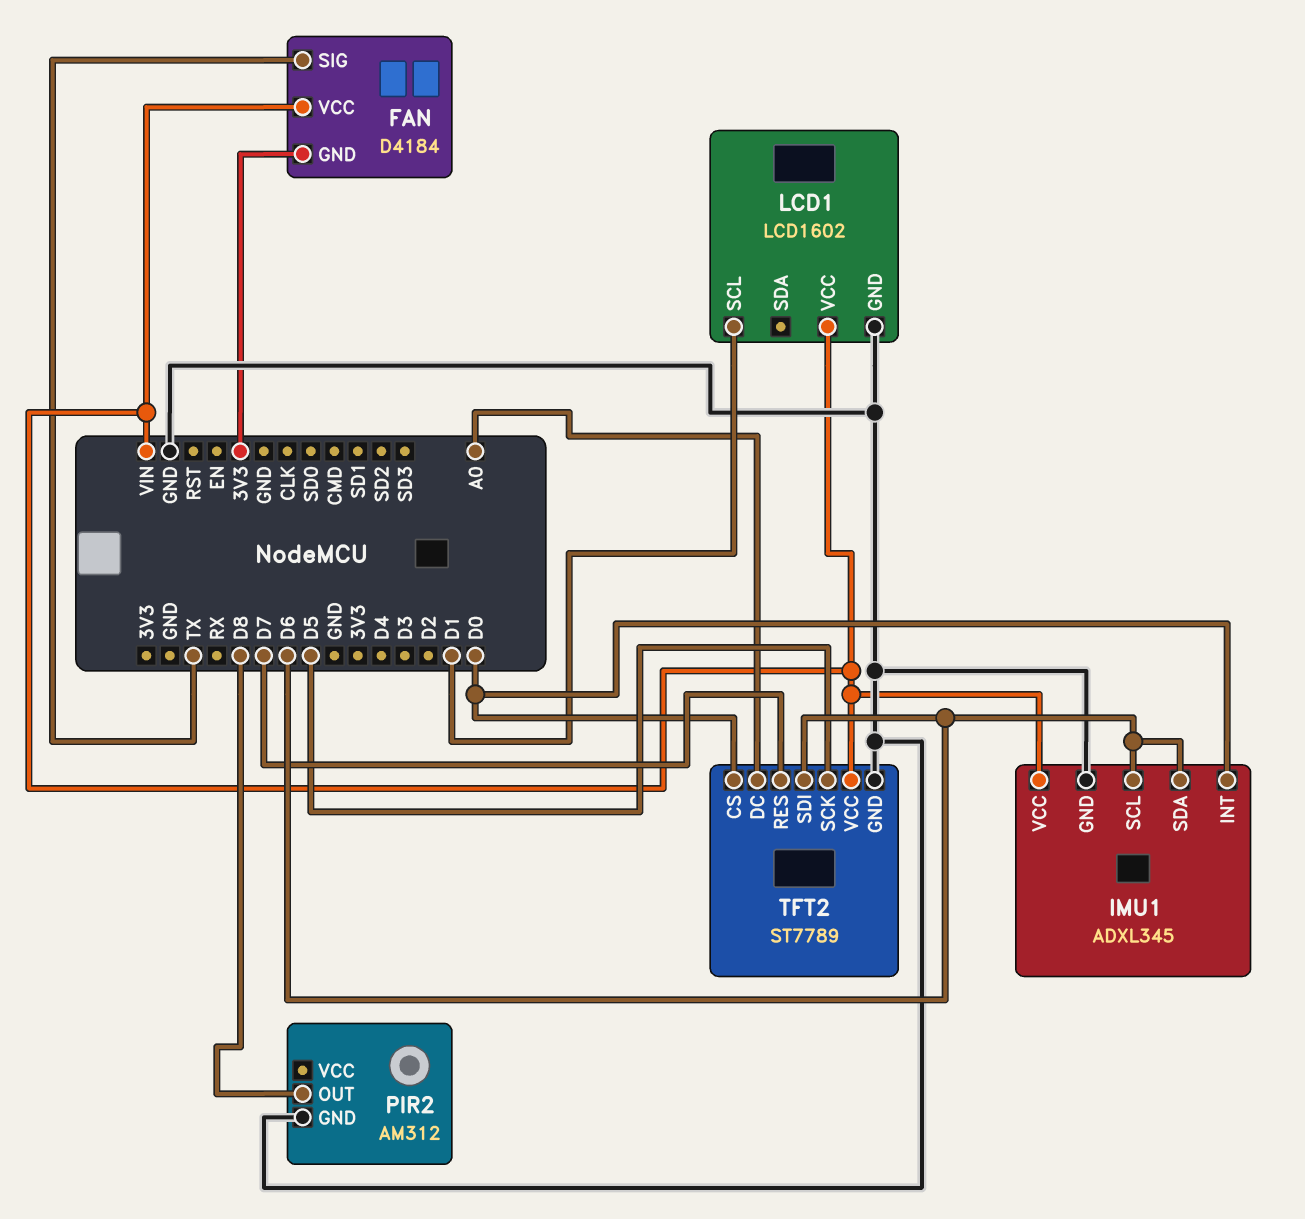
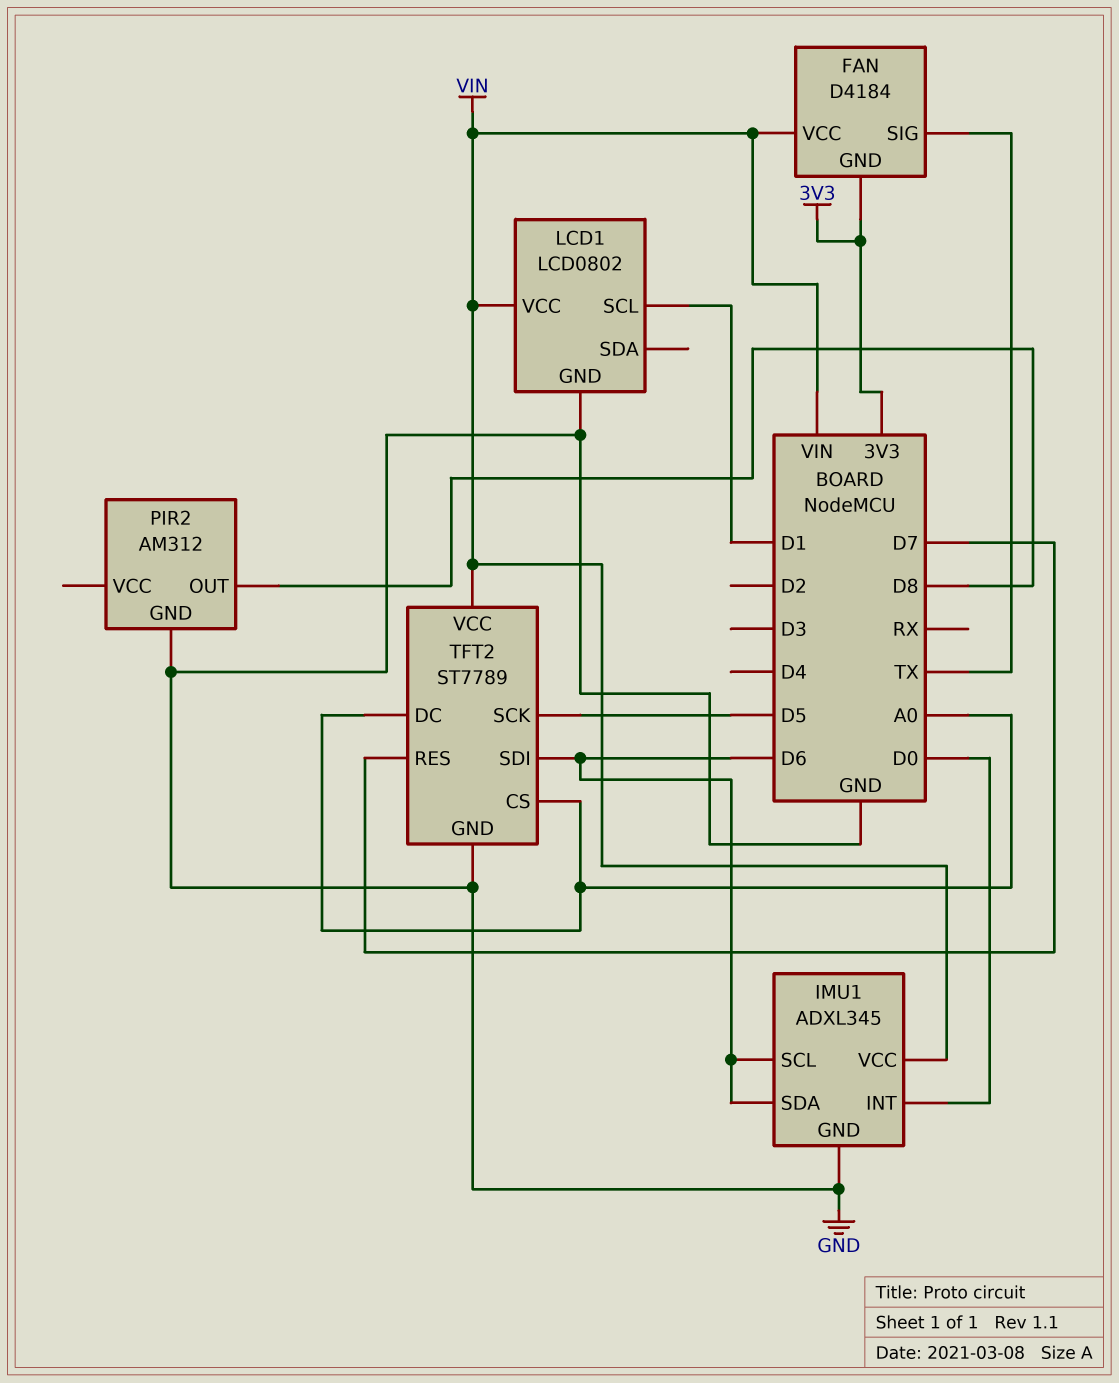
LCD1: LCD1602 -> LCD0802
TFT2 pin CS: D0 -> A0

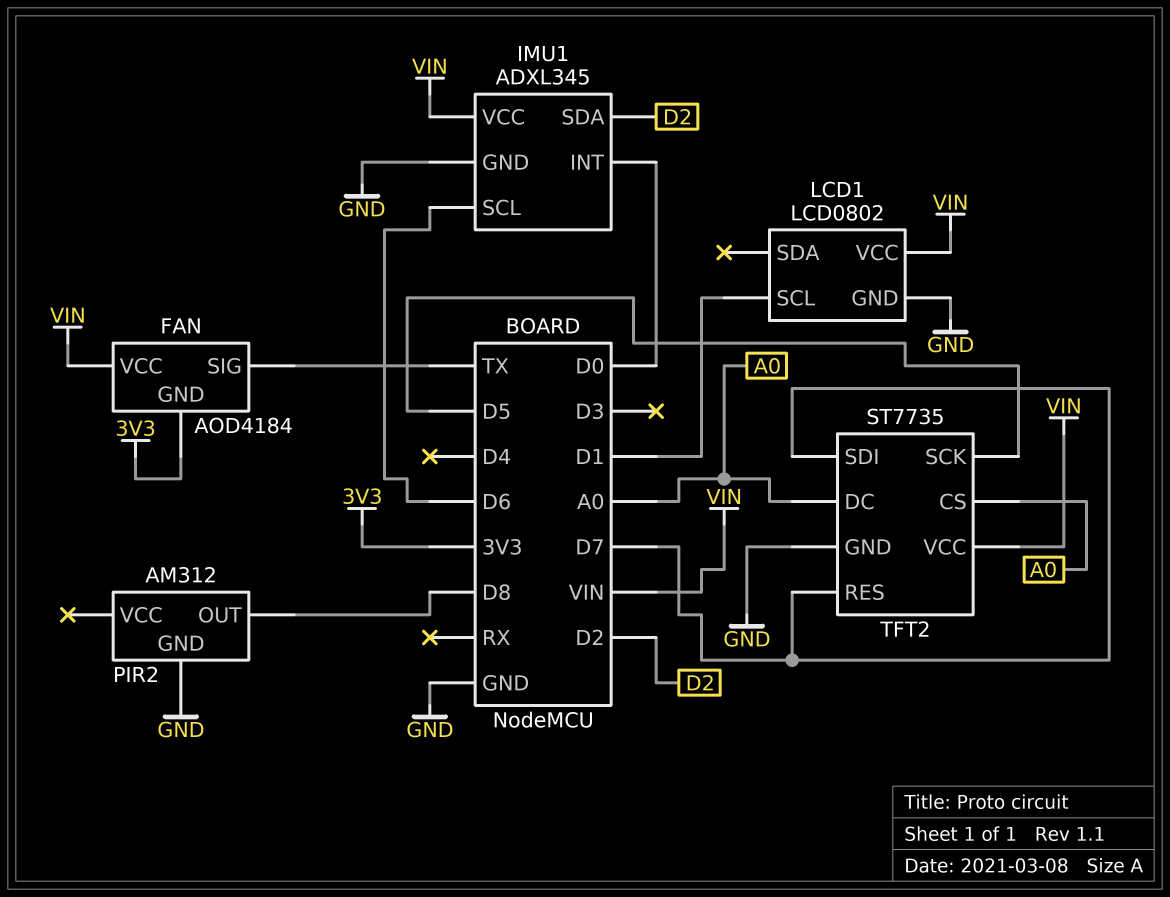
FAN: D4184 -> AOD4184
IMU1 pin SDA: D6 -> D2
TFT2: ST7789 -> ST7735
TFT2 pin SDI: D6 -> D7

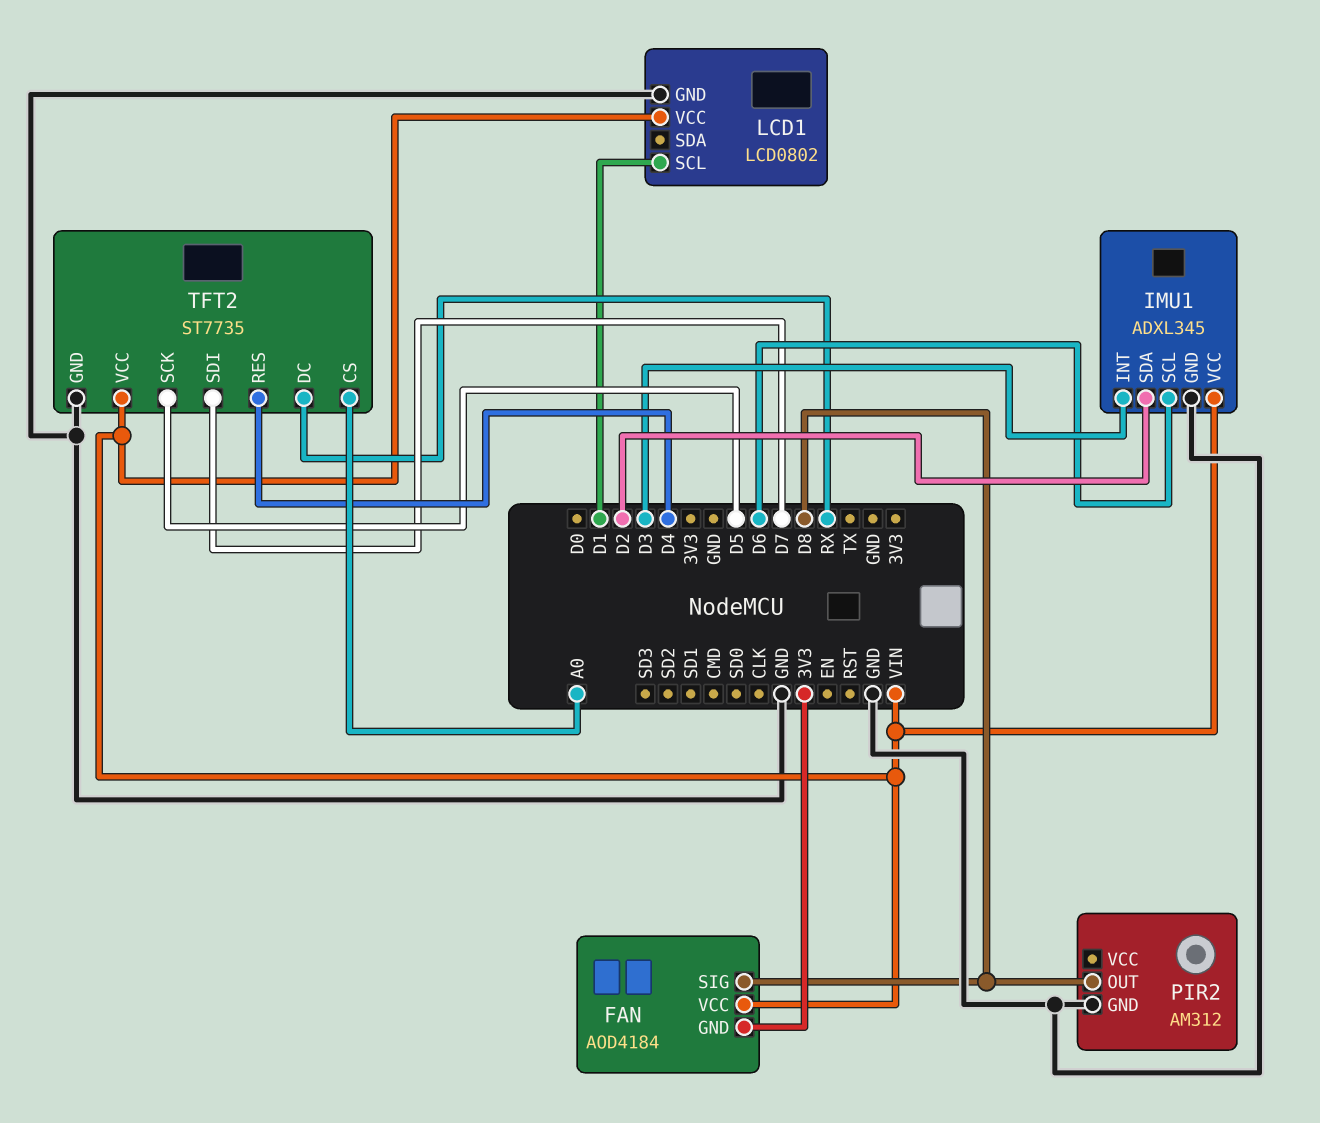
FAN pin SIG: TX -> D8
IMU1 pin INT: D0 -> D3
TFT2 pin DC: A0 -> RX
TFT2 pin RES: D7 -> D4

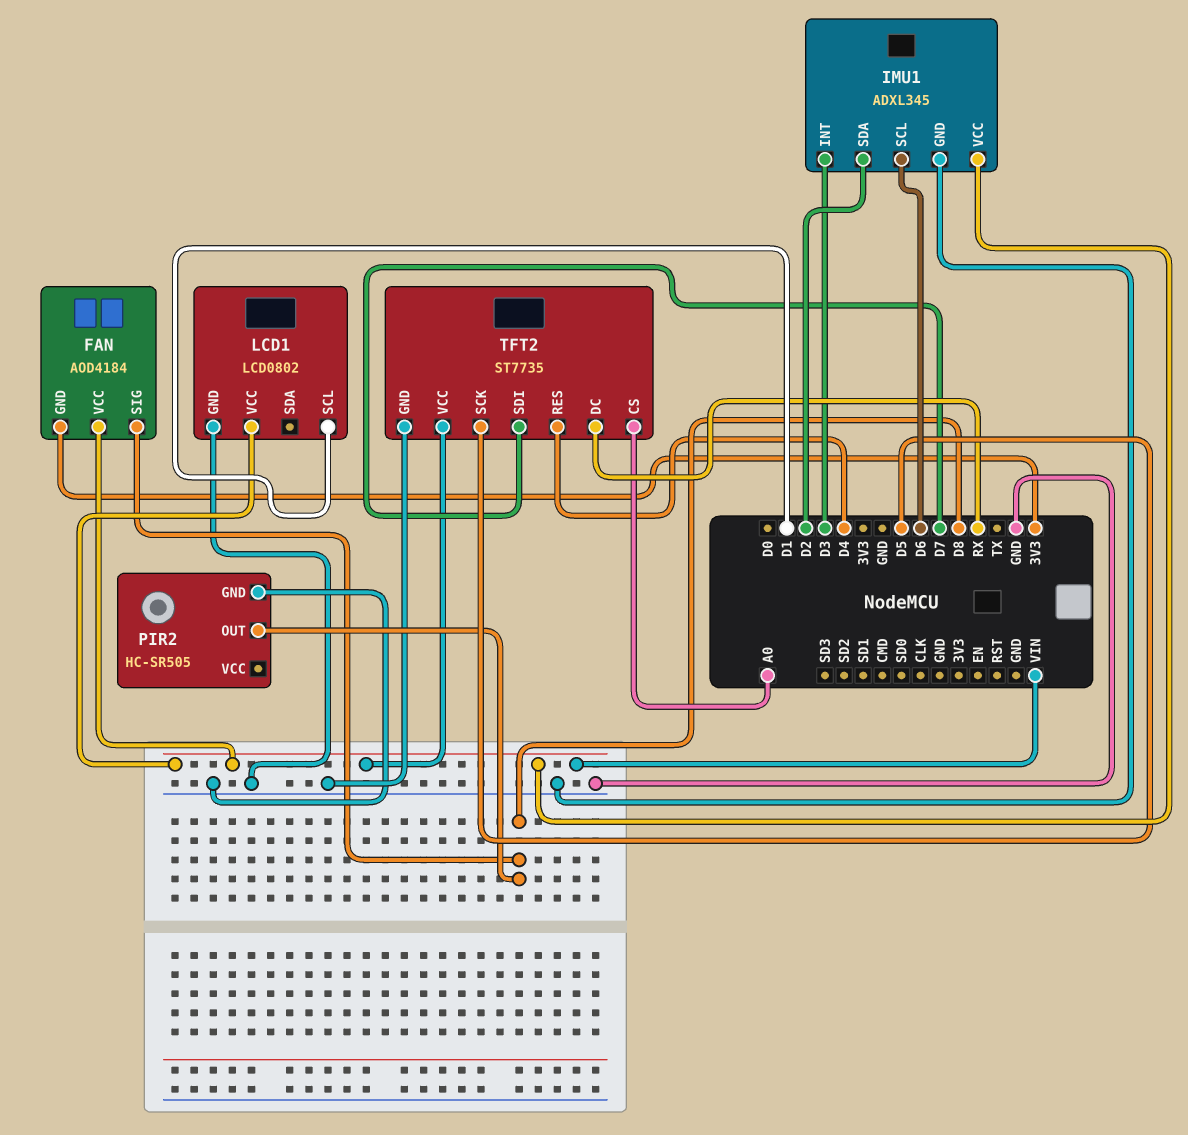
PIR2: AM312 -> HC-SR505

